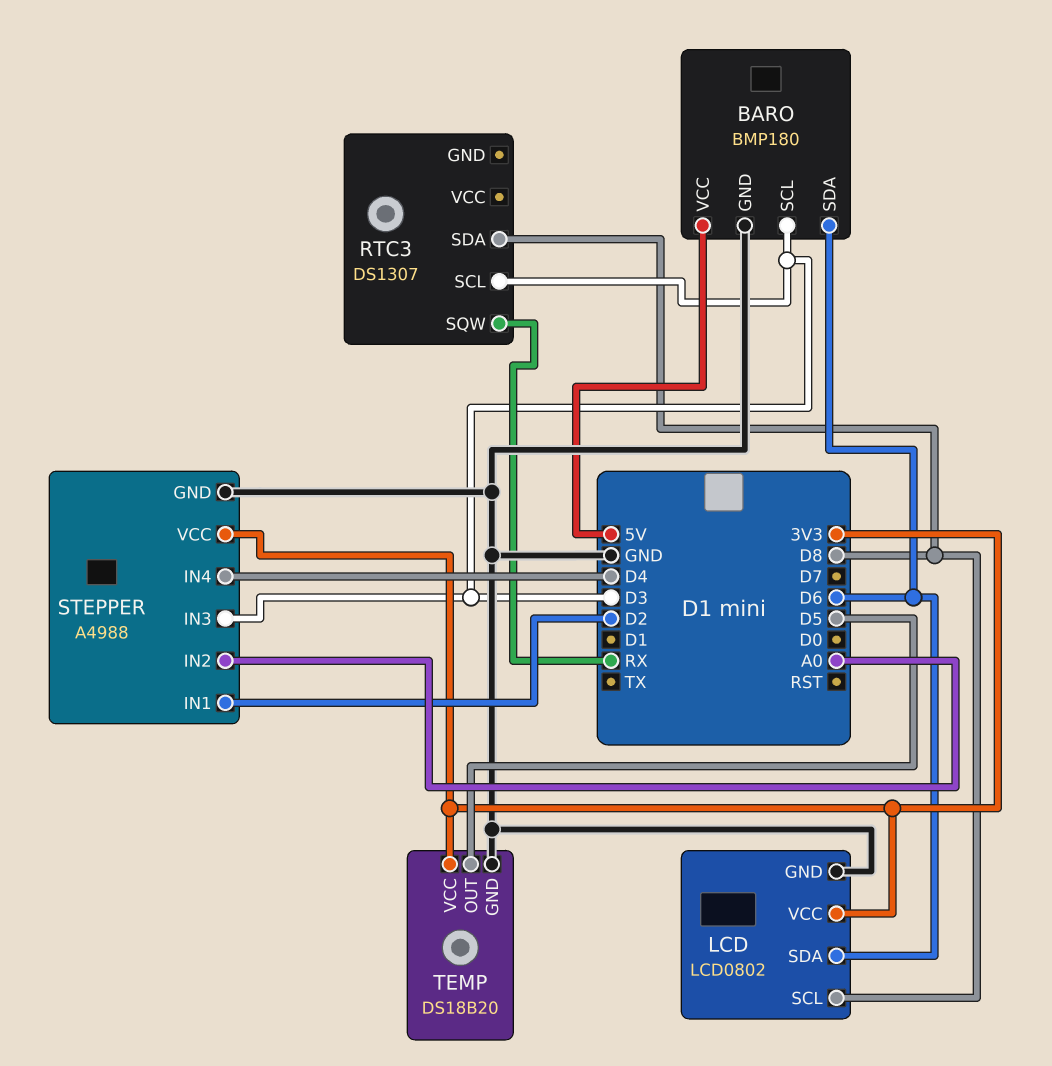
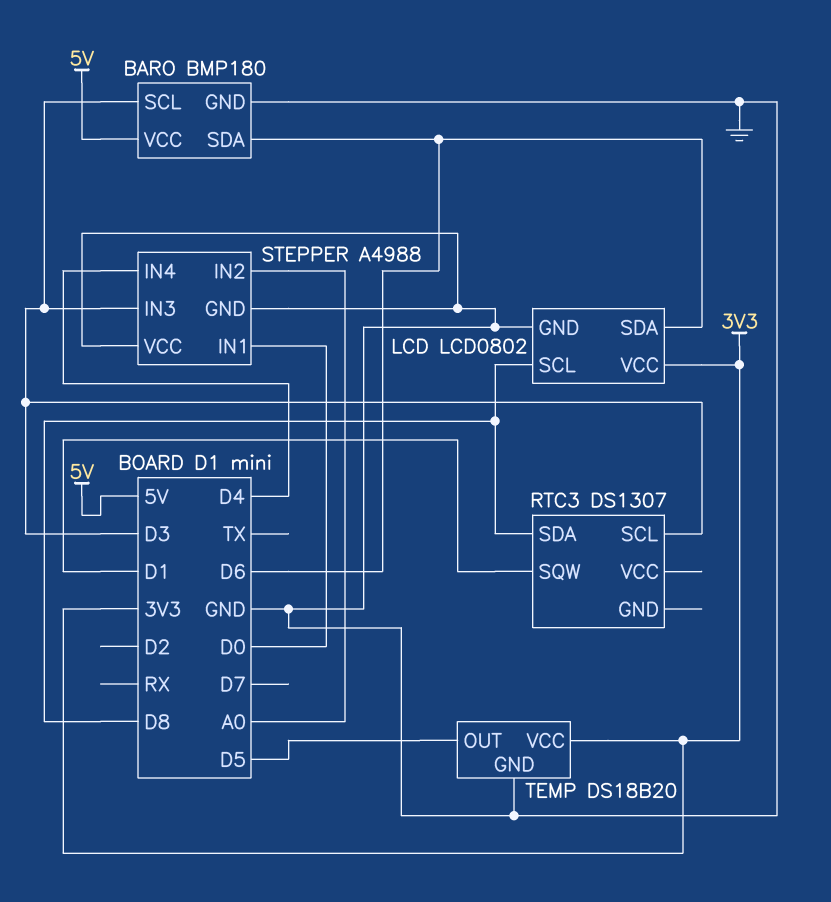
RTC3 pin SQW: RX -> D1
STEPPER pin IN1: D2 -> D0
STEPPER pin VCC: 3V3 -> GND

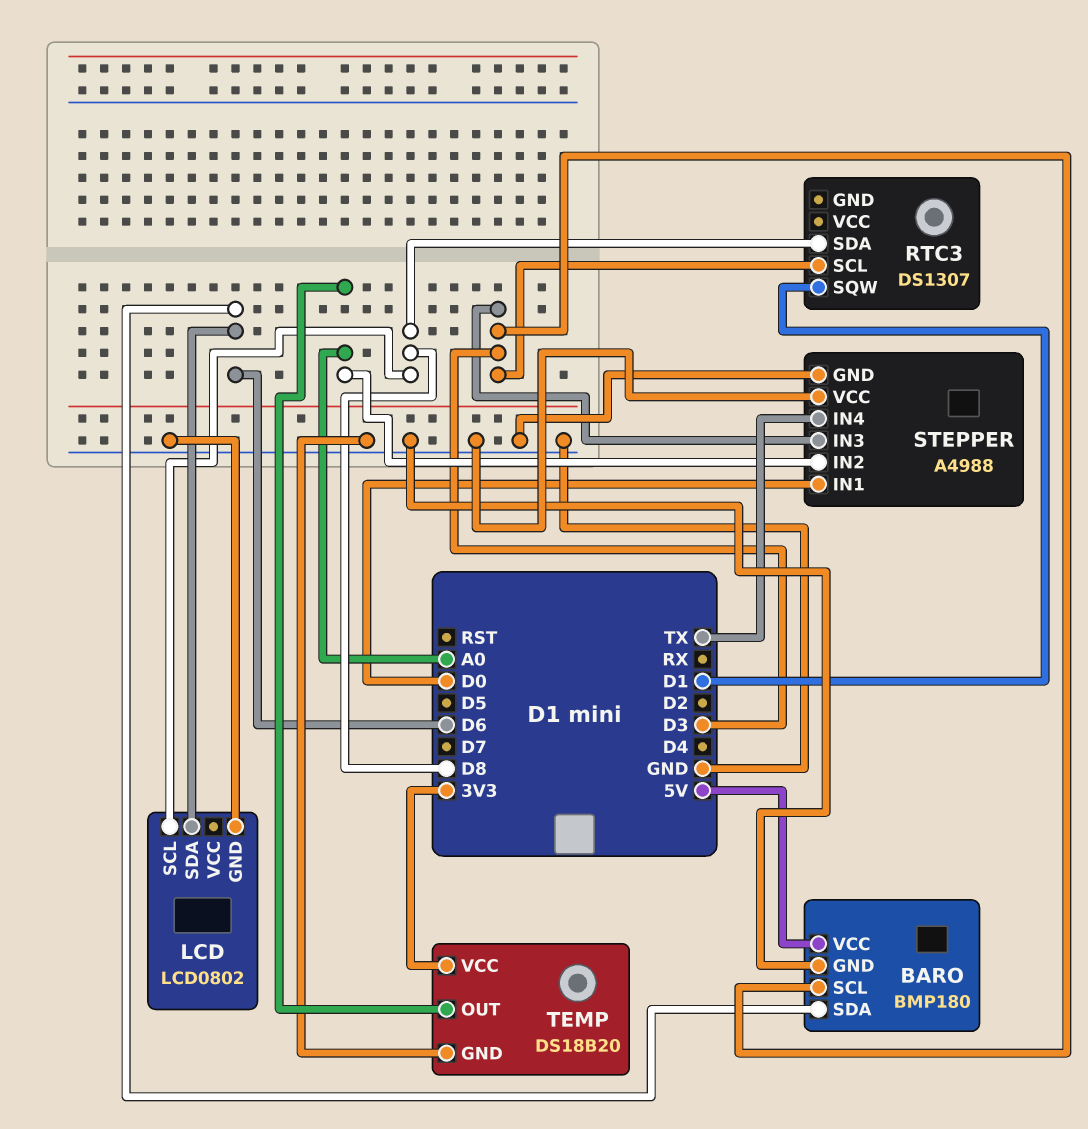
LCD pin VCC: 3V3 -> none
STEPPER pin IN4: D4 -> TX
TEMP pin OUT: D5 -> A0

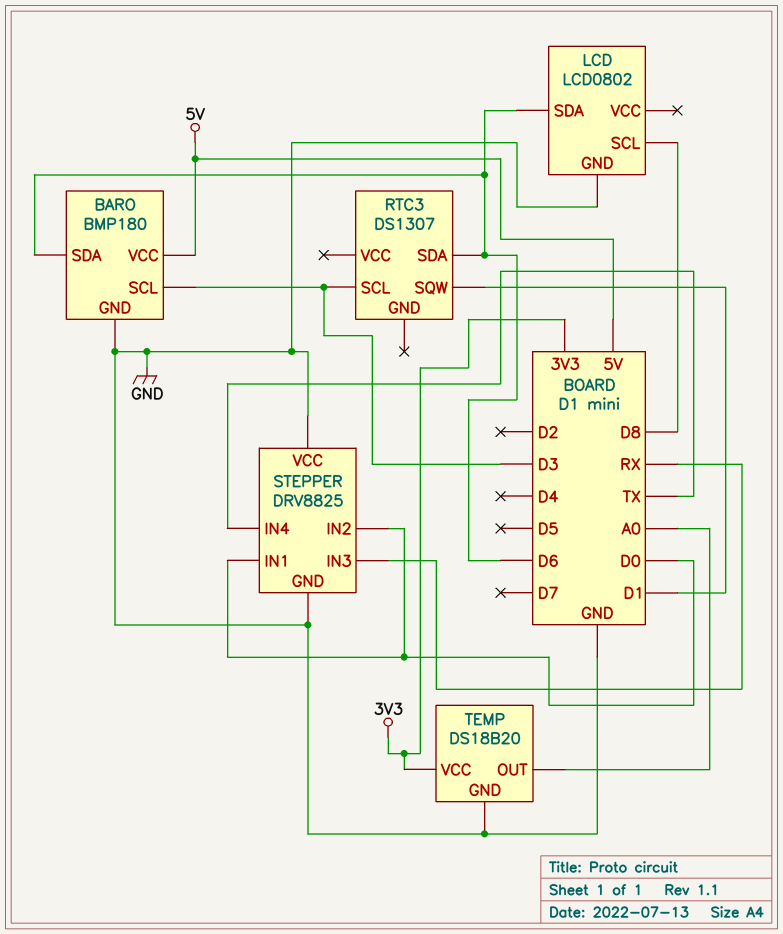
RTC3 pin SDA: D8 -> D6
STEPPER: A4988 -> DRV8825
STEPPER pin IN2: A0 -> D0
STEPPER pin IN3: D3 -> RX

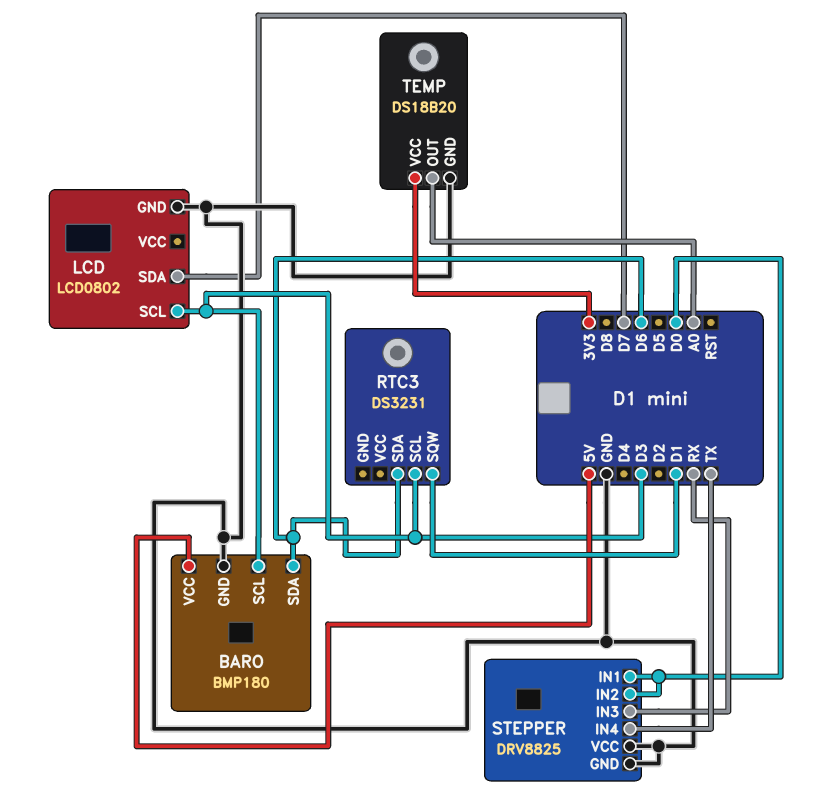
LCD pin SCL: D8 -> D3
LCD pin SDA: D6 -> D7
RTC3: DS1307 -> DS3231

